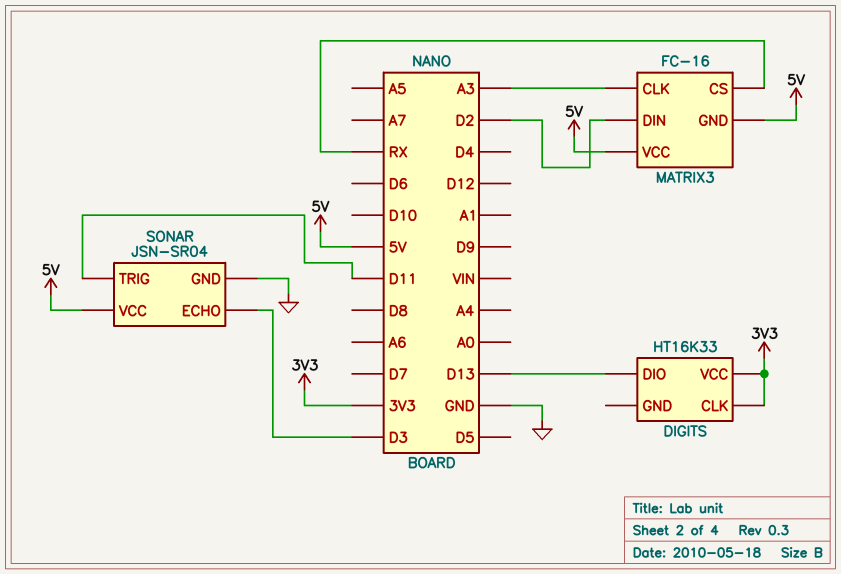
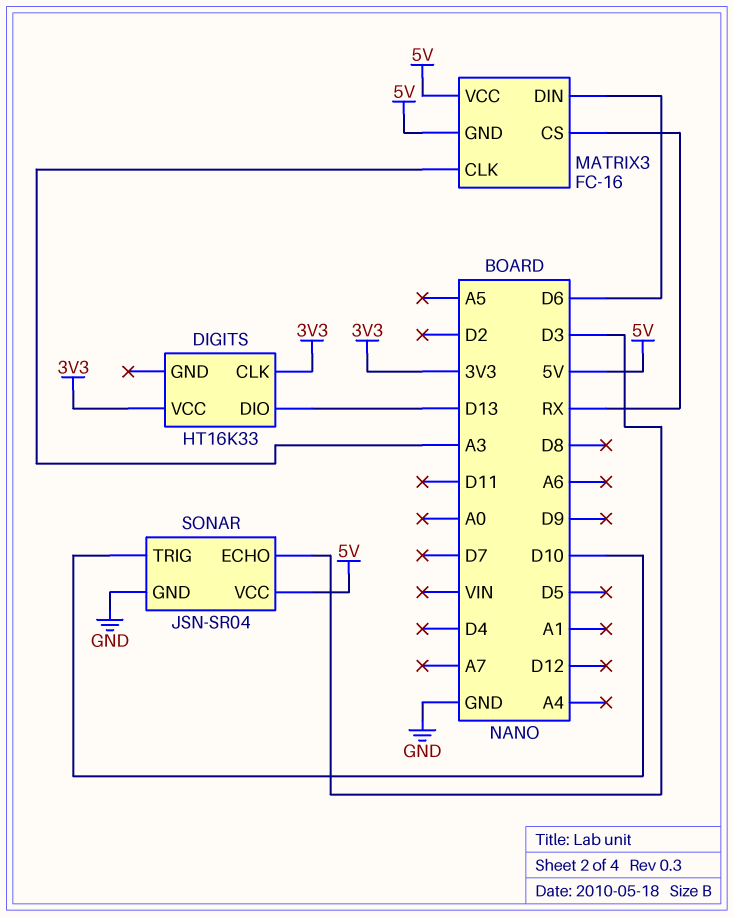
MATRIX3 pin DIN: D2 -> D6
SONAR pin TRIG: D11 -> D10

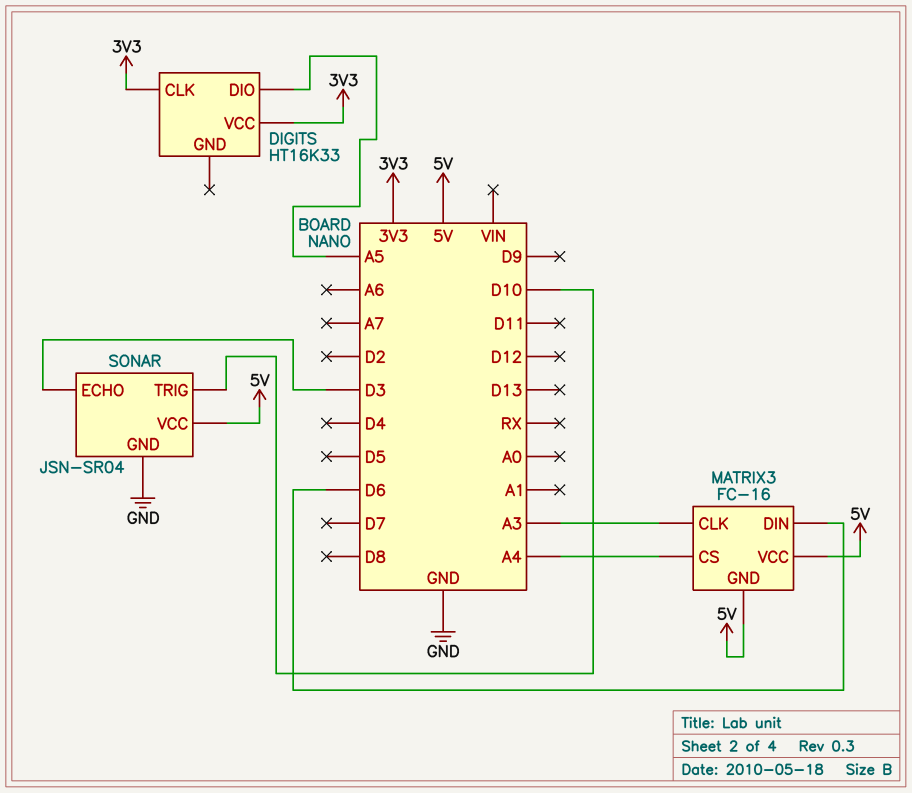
DIGITS pin DIO: D13 -> A5
MATRIX3 pin CS: RX -> A4

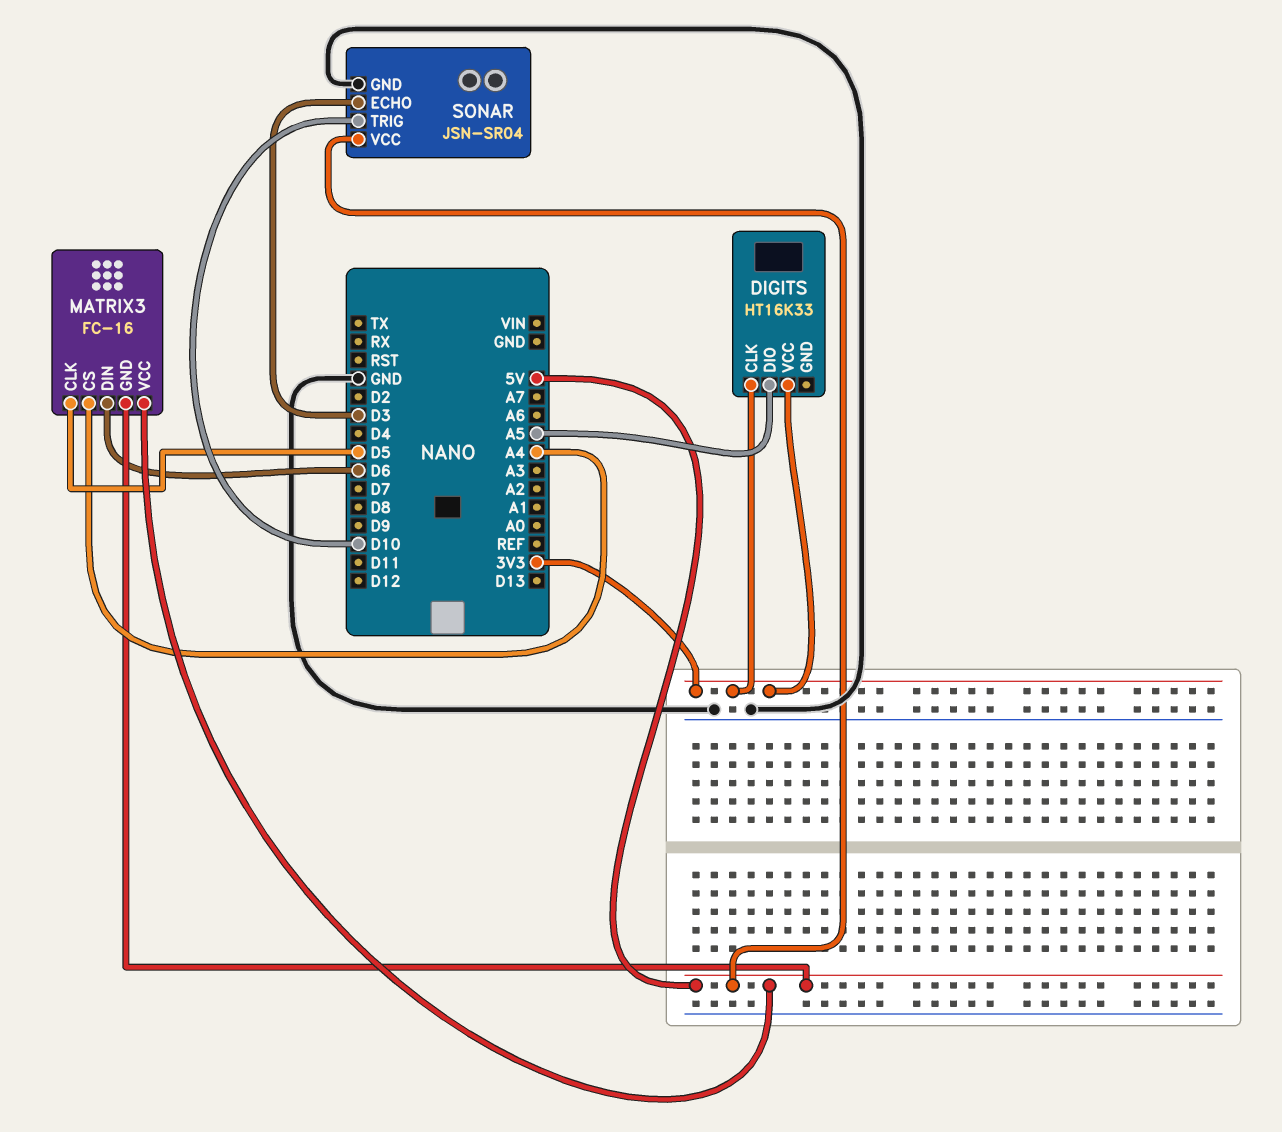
MATRIX3 pin CLK: A3 -> D5

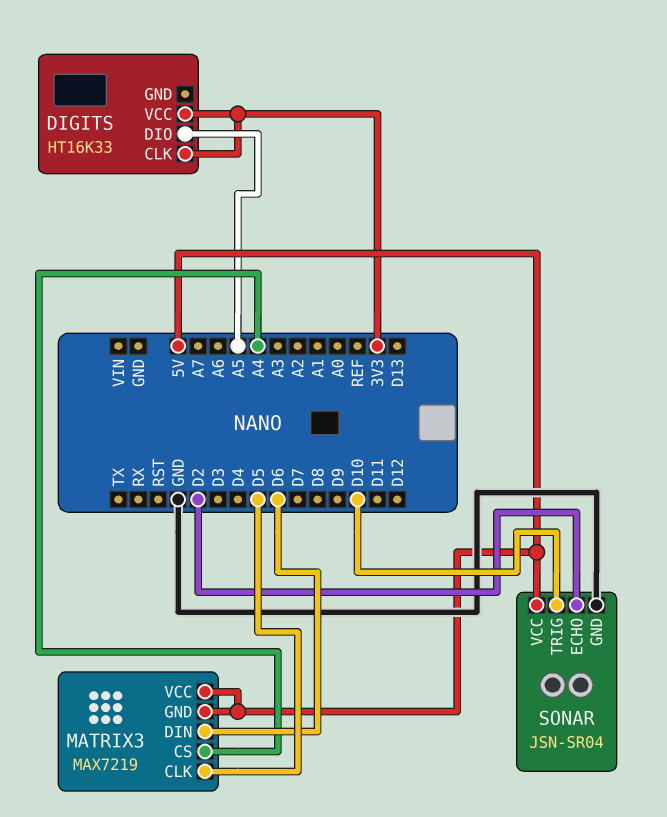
MATRIX3: FC-16 -> MAX7219
SONAR pin ECHO: D3 -> D2

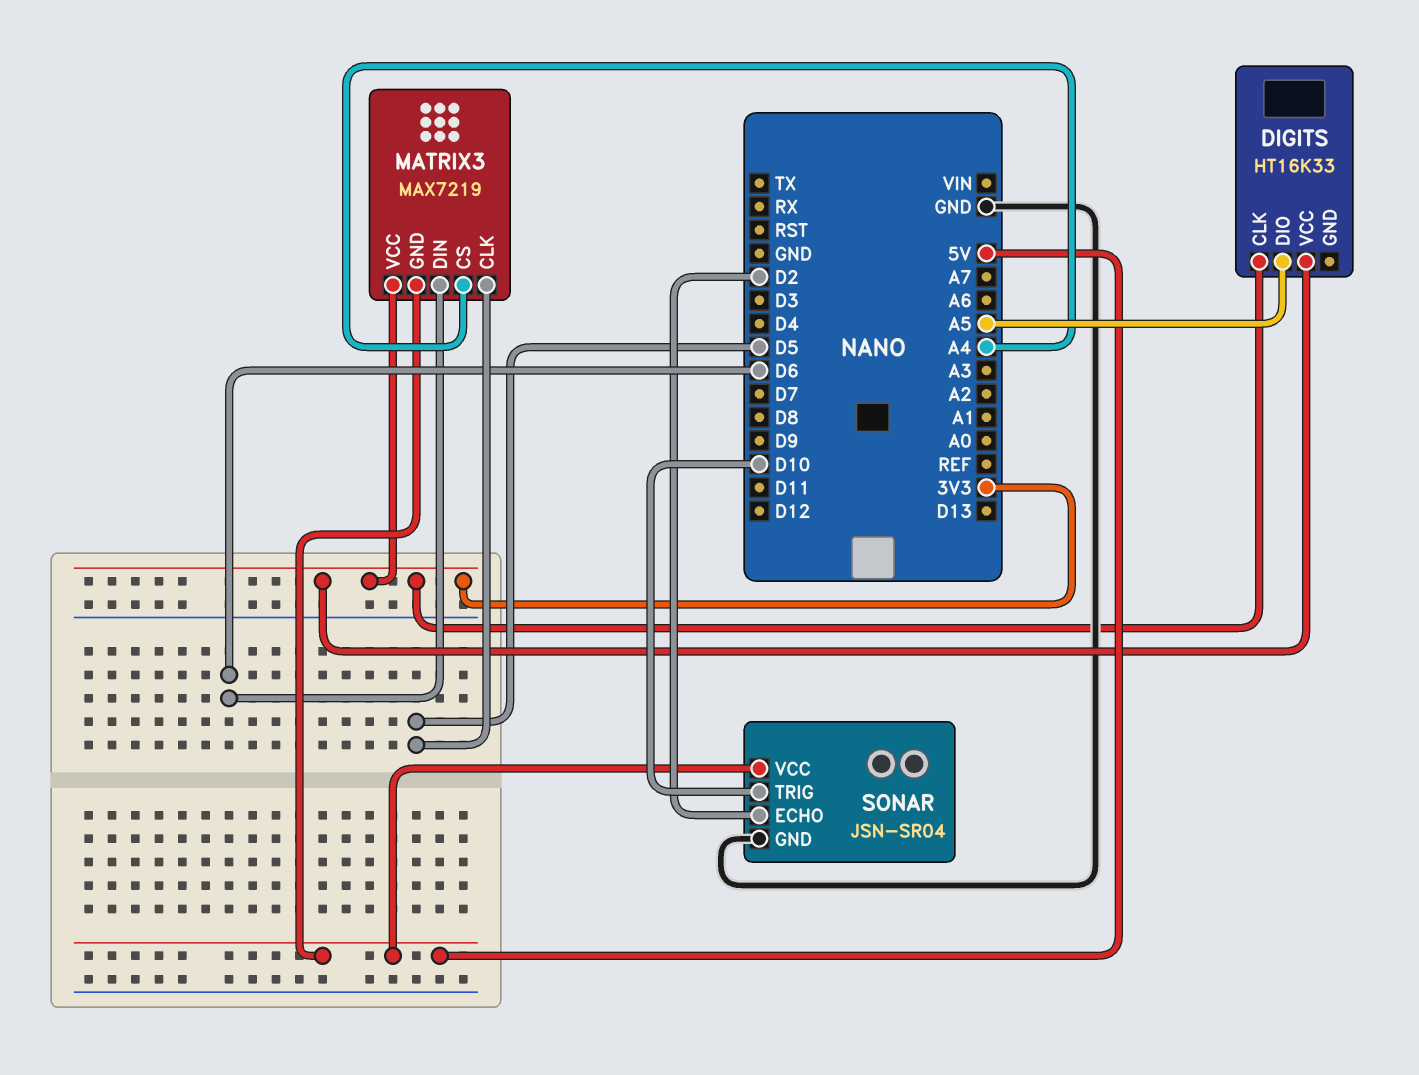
MATRIX3 pin VCC: 5V -> 3V3

